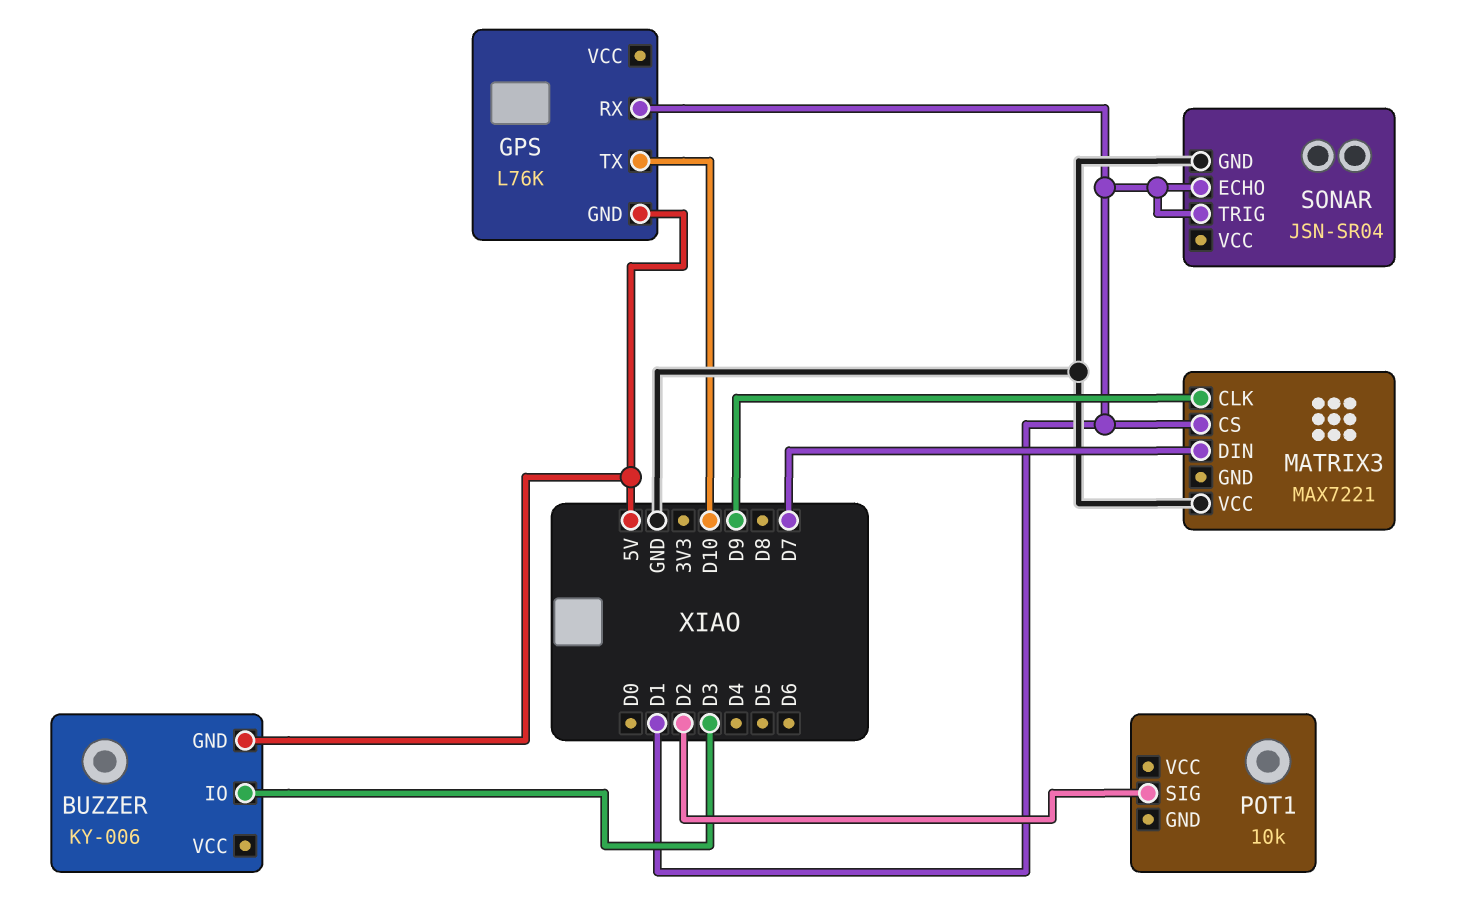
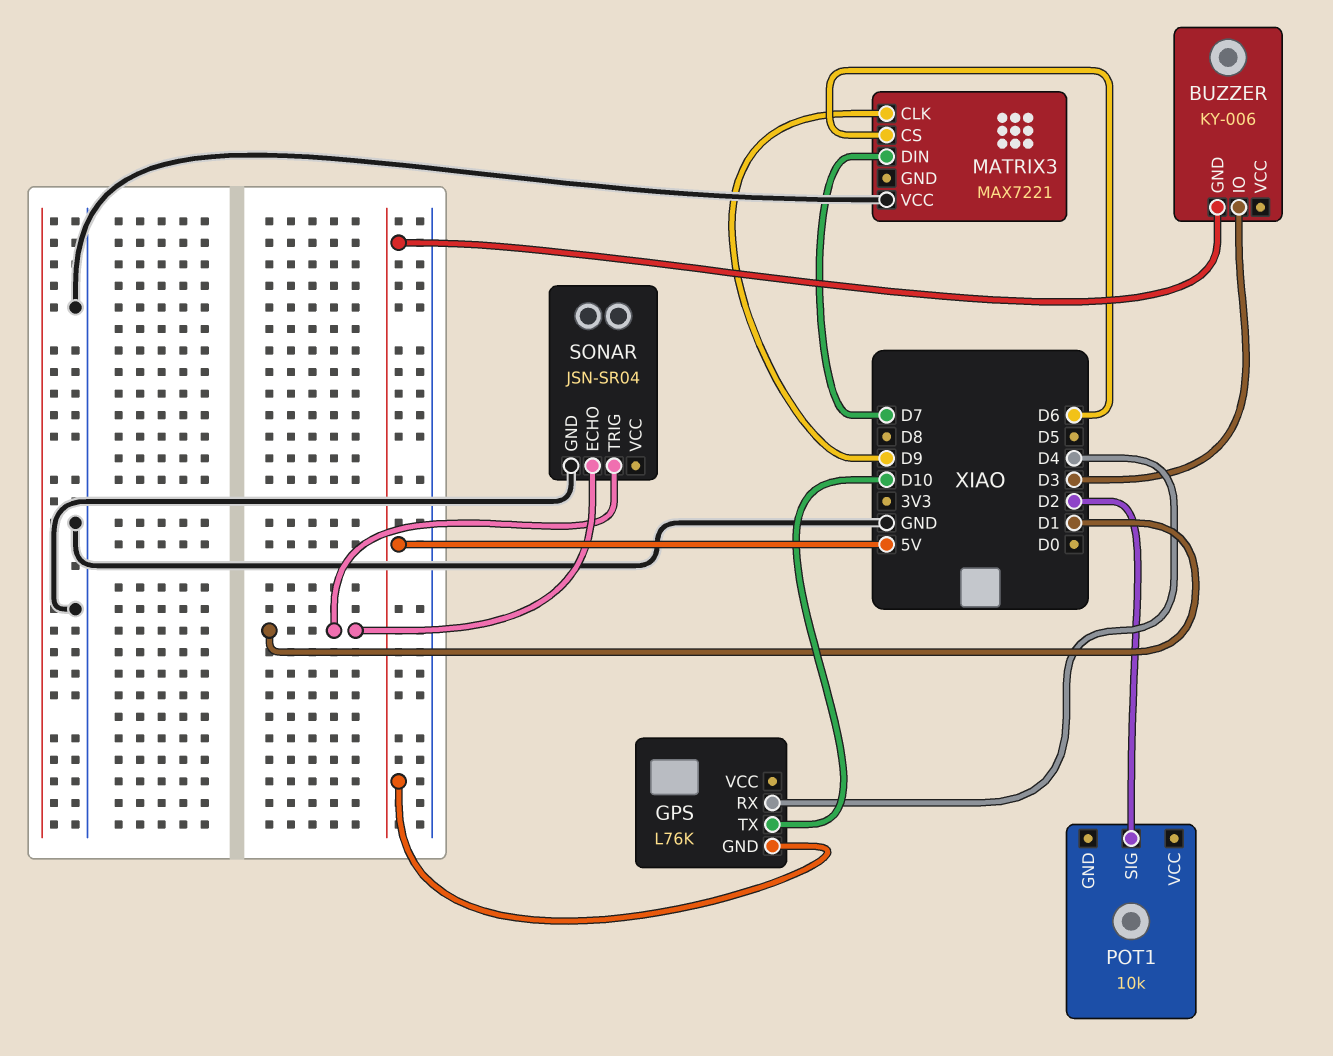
GPS pin RX: D1 -> D4
MATRIX3 pin CS: D1 -> D6

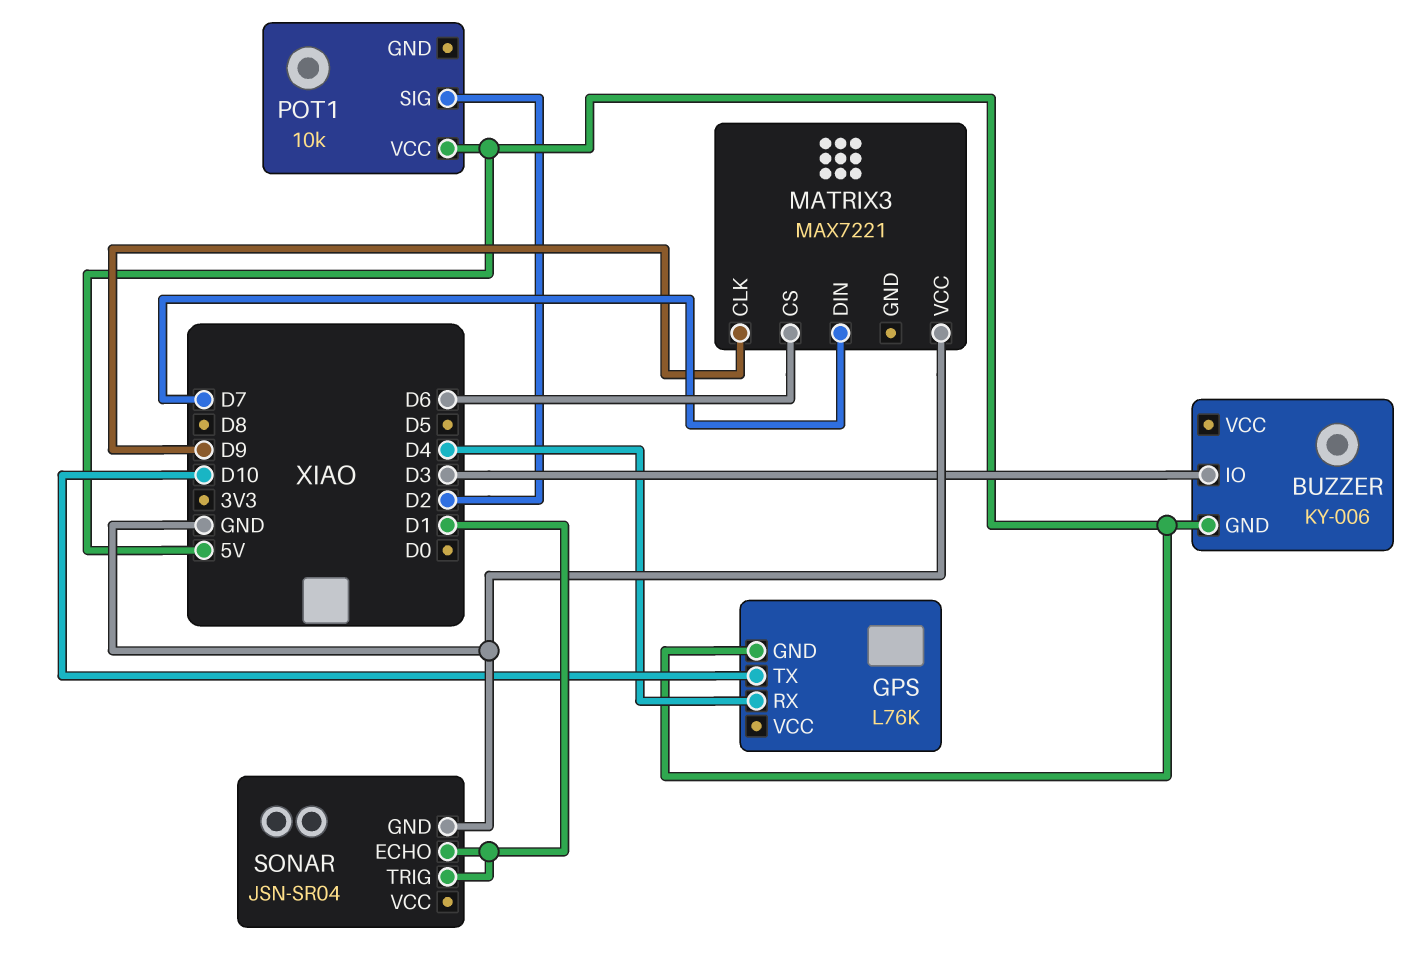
POT1 pin VCC: none -> 5V

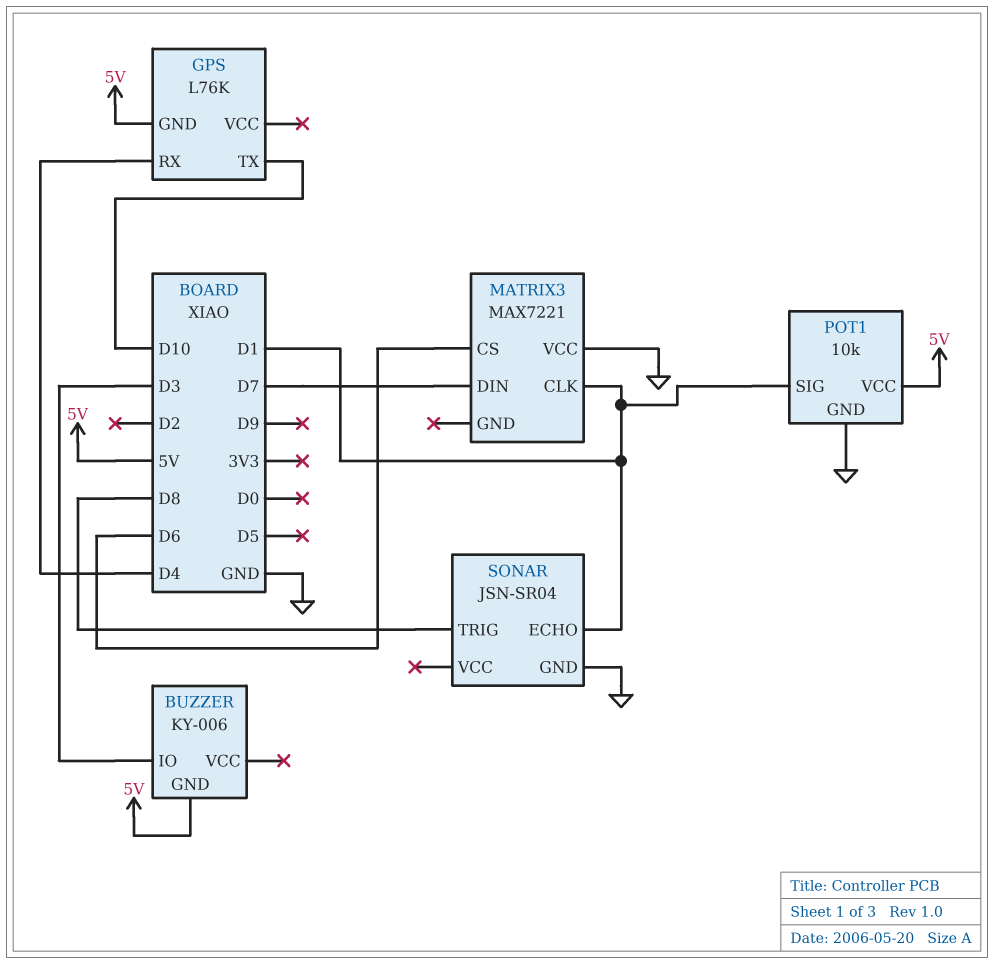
MATRIX3 pin CLK: D9 -> D1
POT1 pin GND: none -> GND
POT1 pin SIG: D2 -> D1
SONAR pin TRIG: D1 -> D8

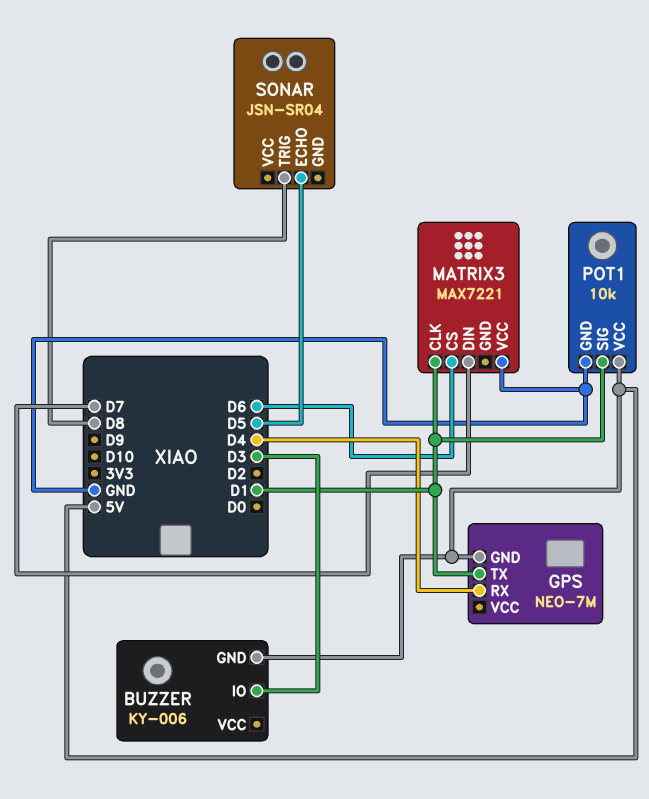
GPS: L76K -> NEO-7M
GPS pin TX: D10 -> D1
SONAR pin ECHO: D1 -> D5
SONAR pin GND: GND -> none

